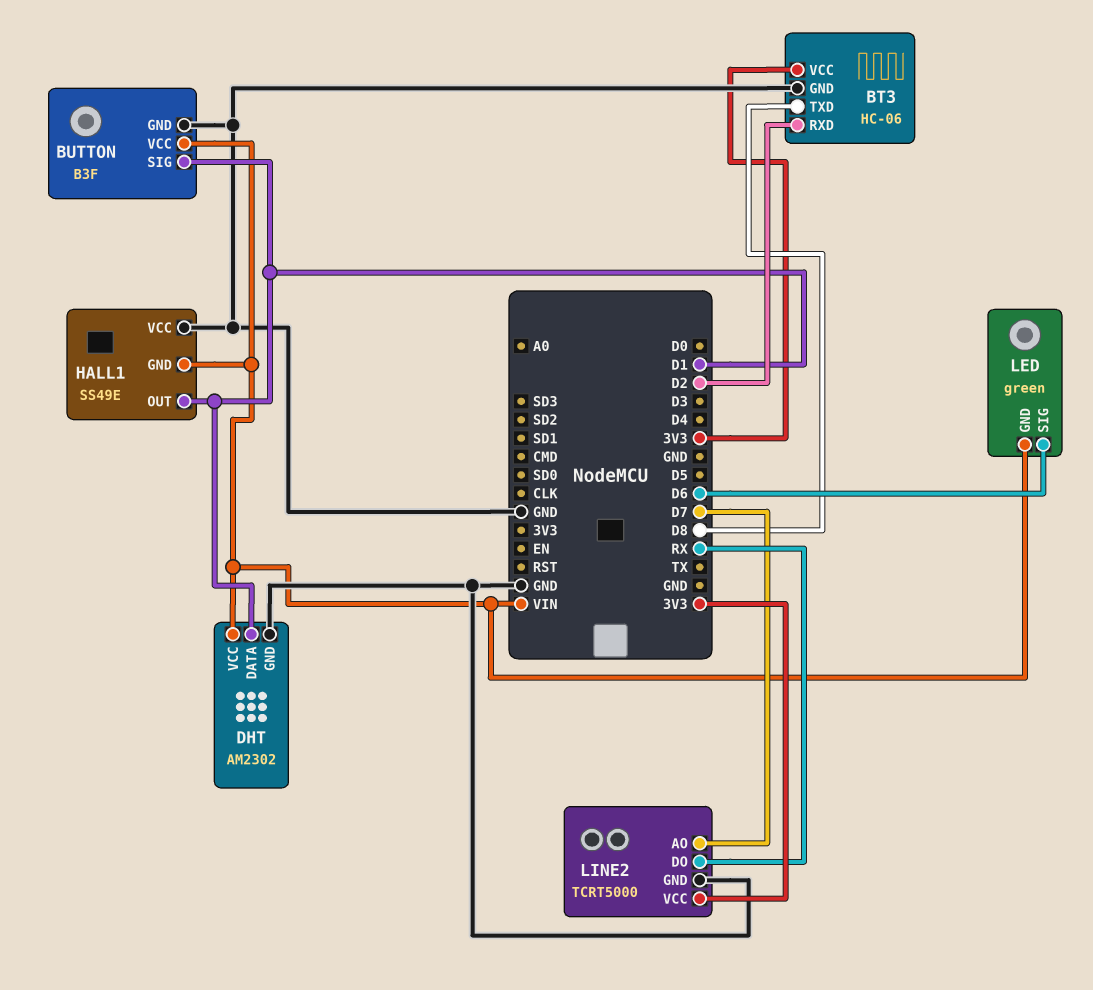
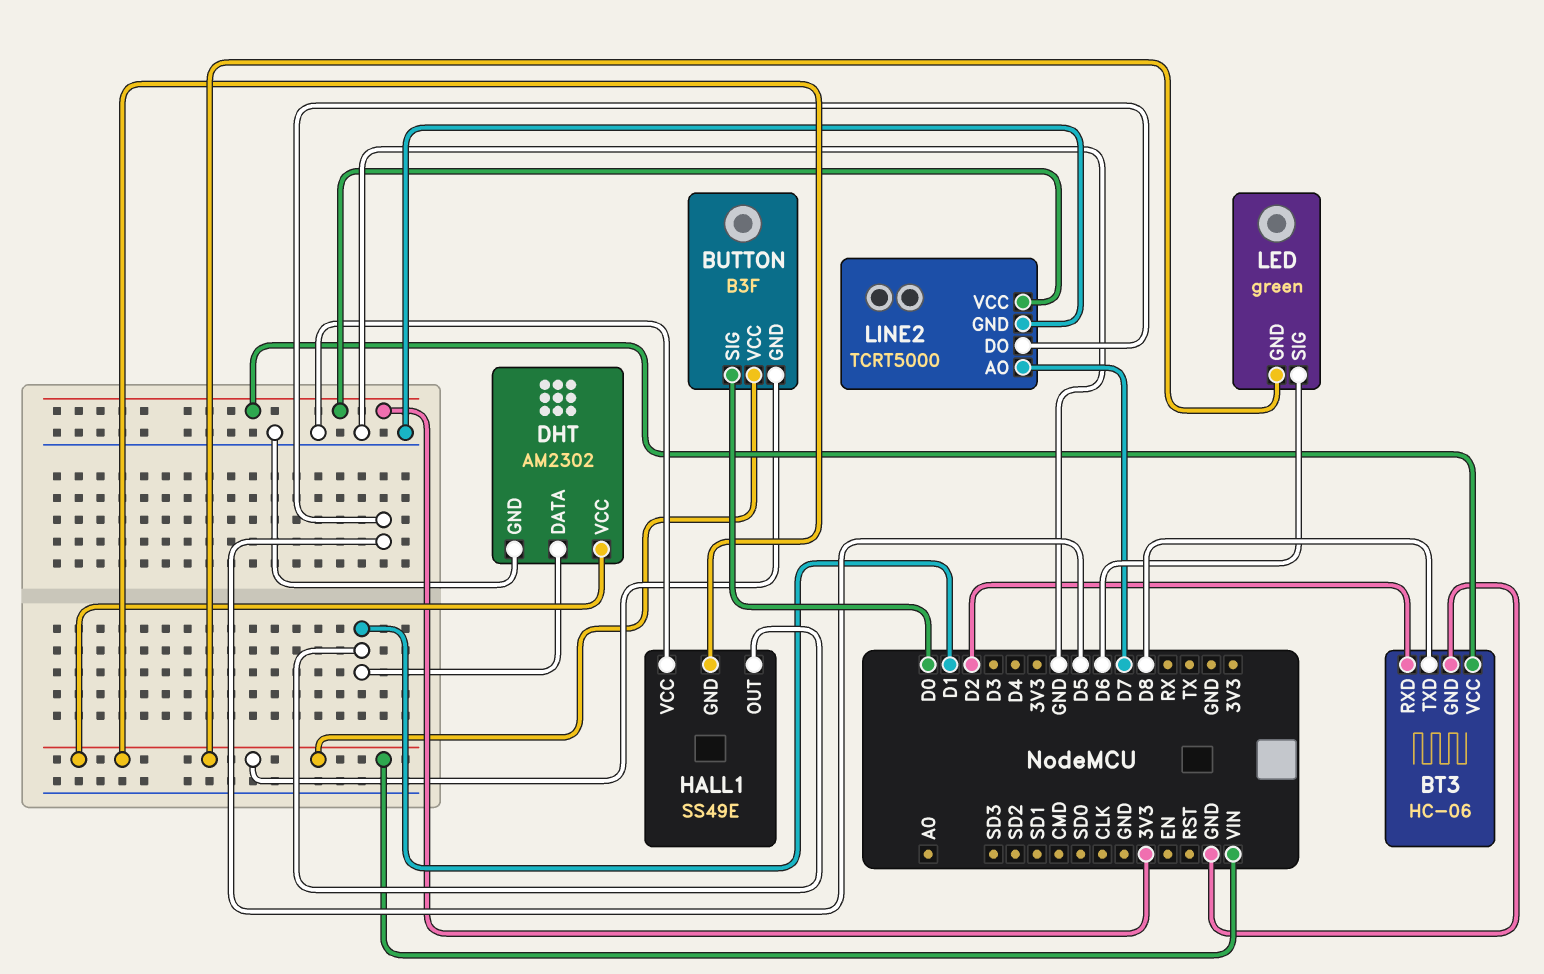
BUTTON pin GND: GND -> VIN
BUTTON pin SIG: D1 -> D0
LINE2 pin DO: RX -> D5

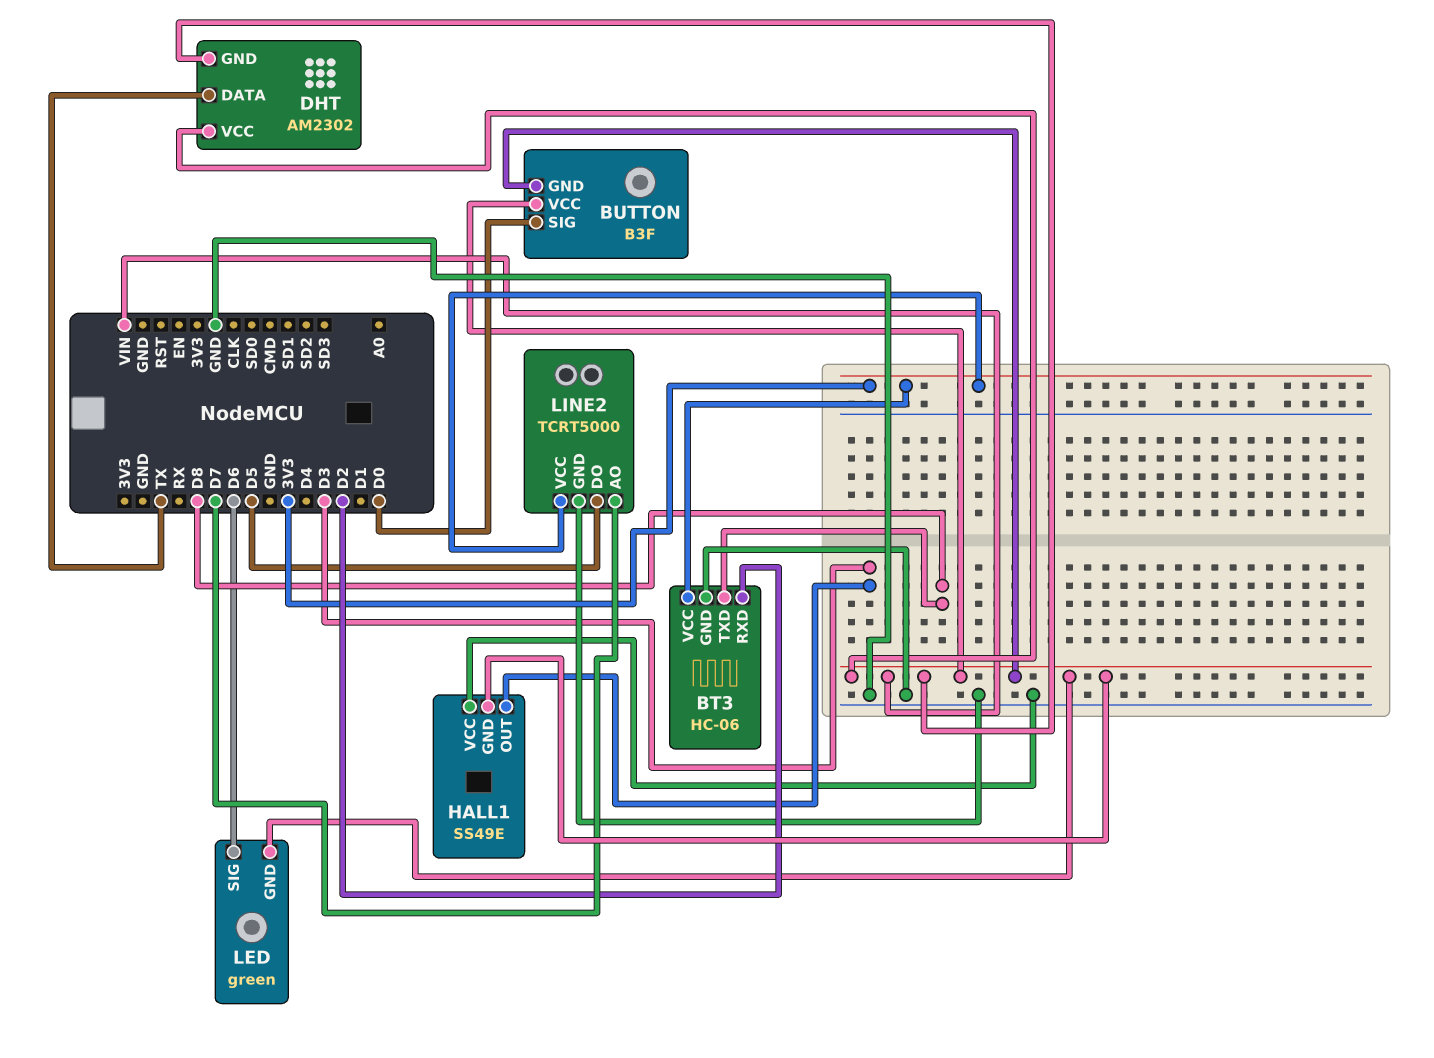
DHT pin DATA: D1 -> TX
DHT pin GND: GND -> VIN
HALL1 pin OUT: D1 -> D3

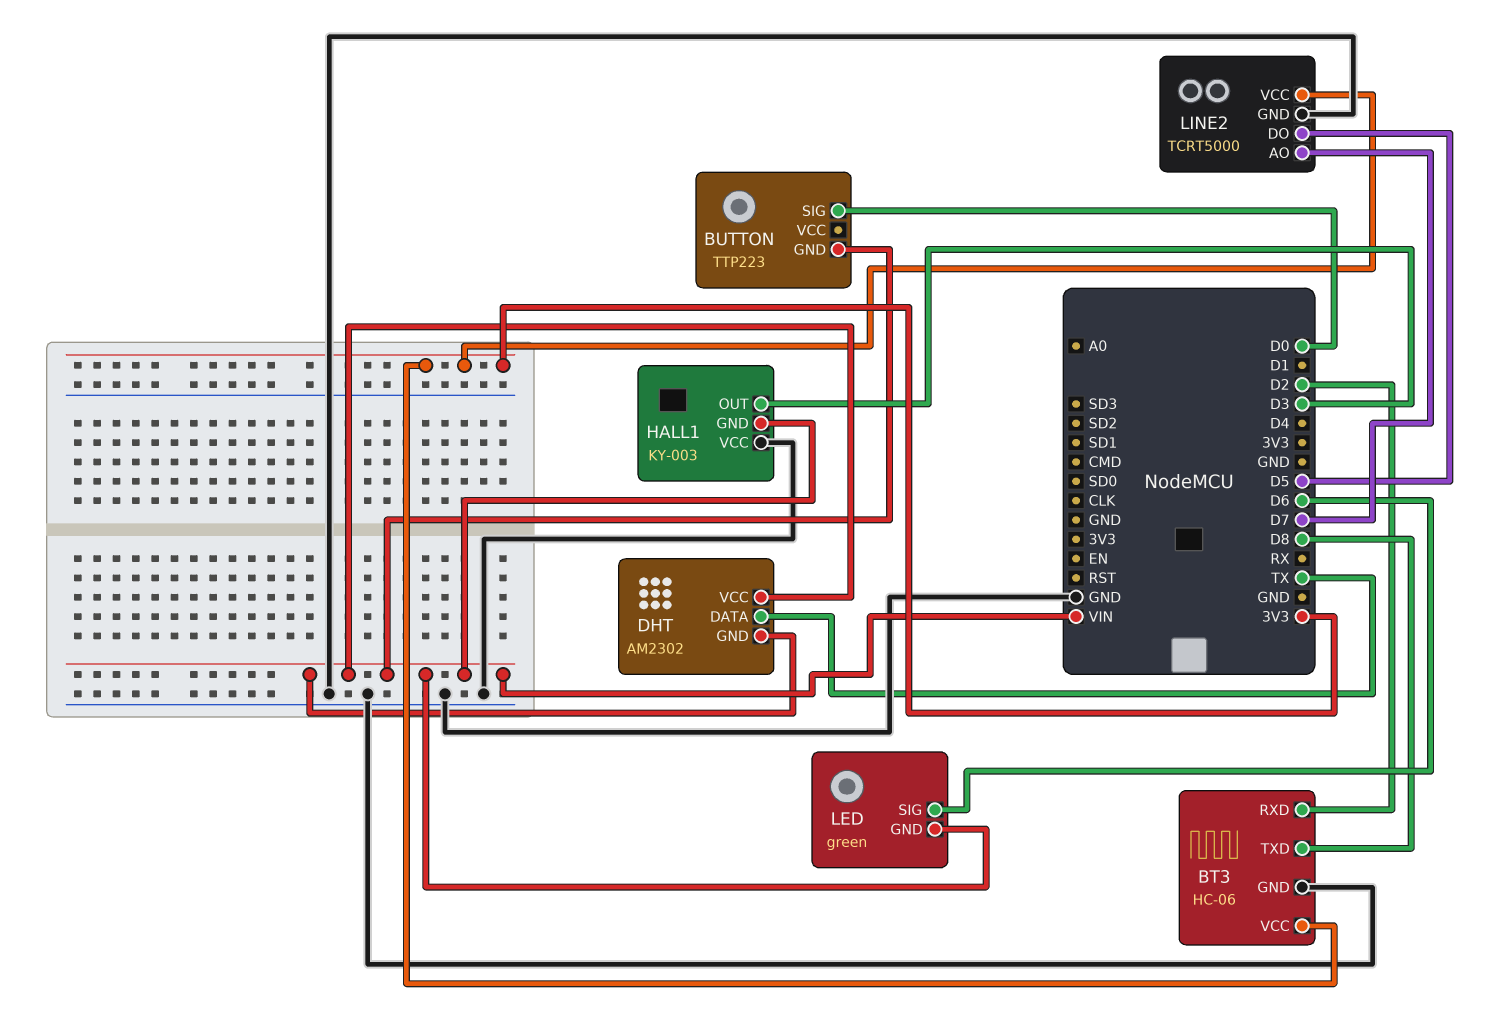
BUTTON: B3F -> TTP223
BUTTON pin VCC: VIN -> none
HALL1: SS49E -> KY-003

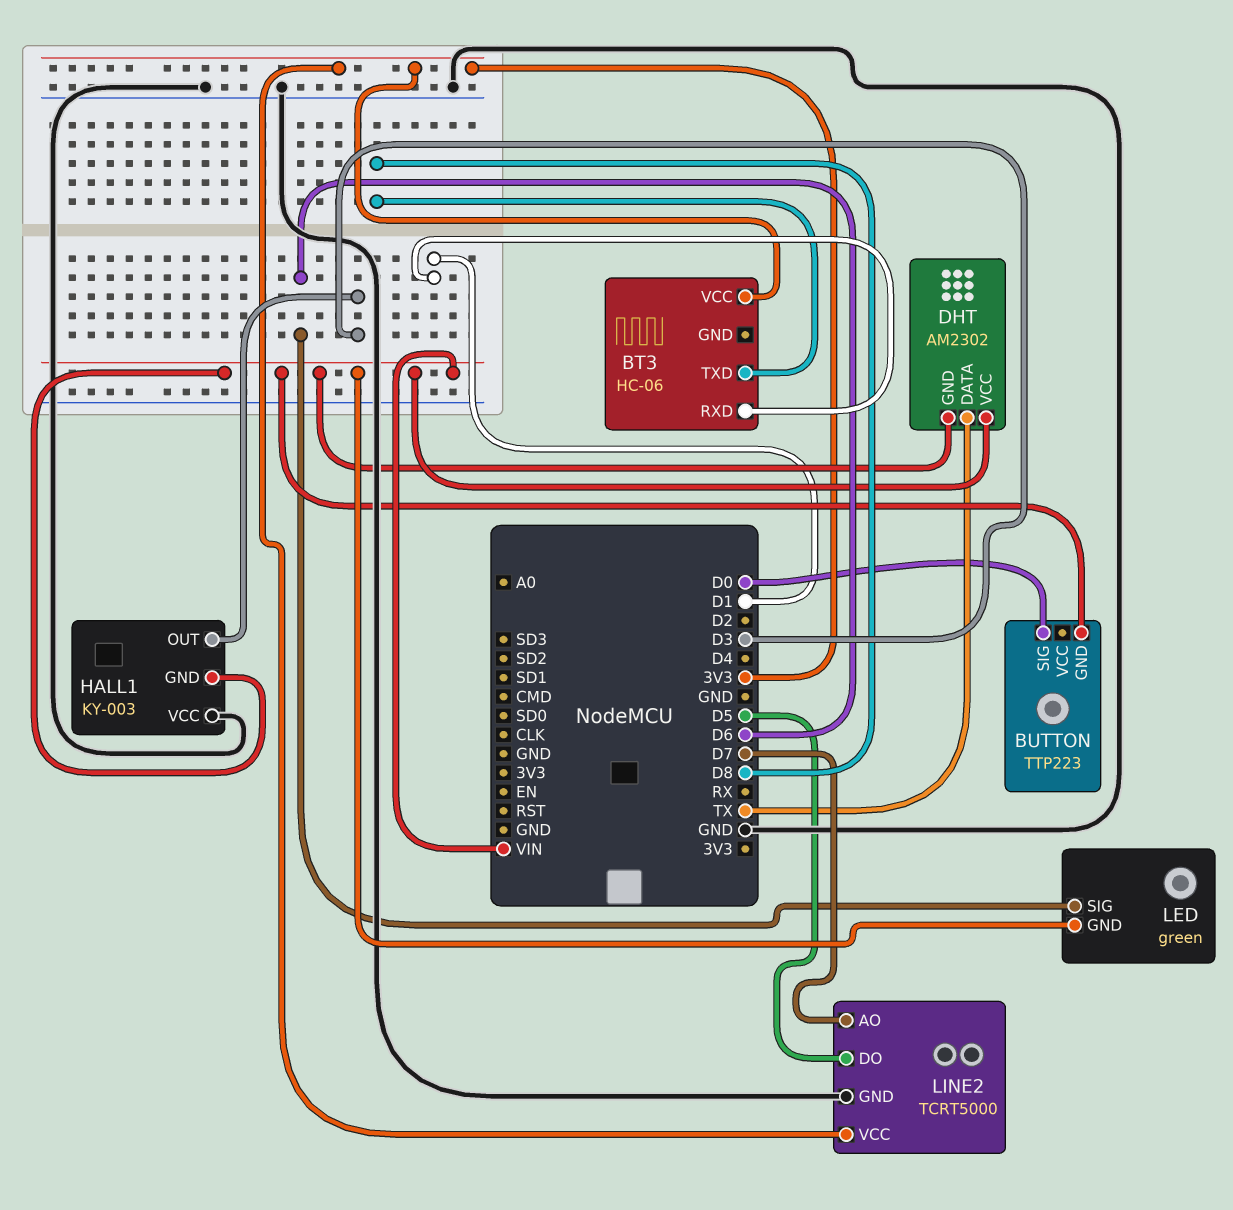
BT3 pin GND: GND -> none
BT3 pin RXD: D2 -> D1

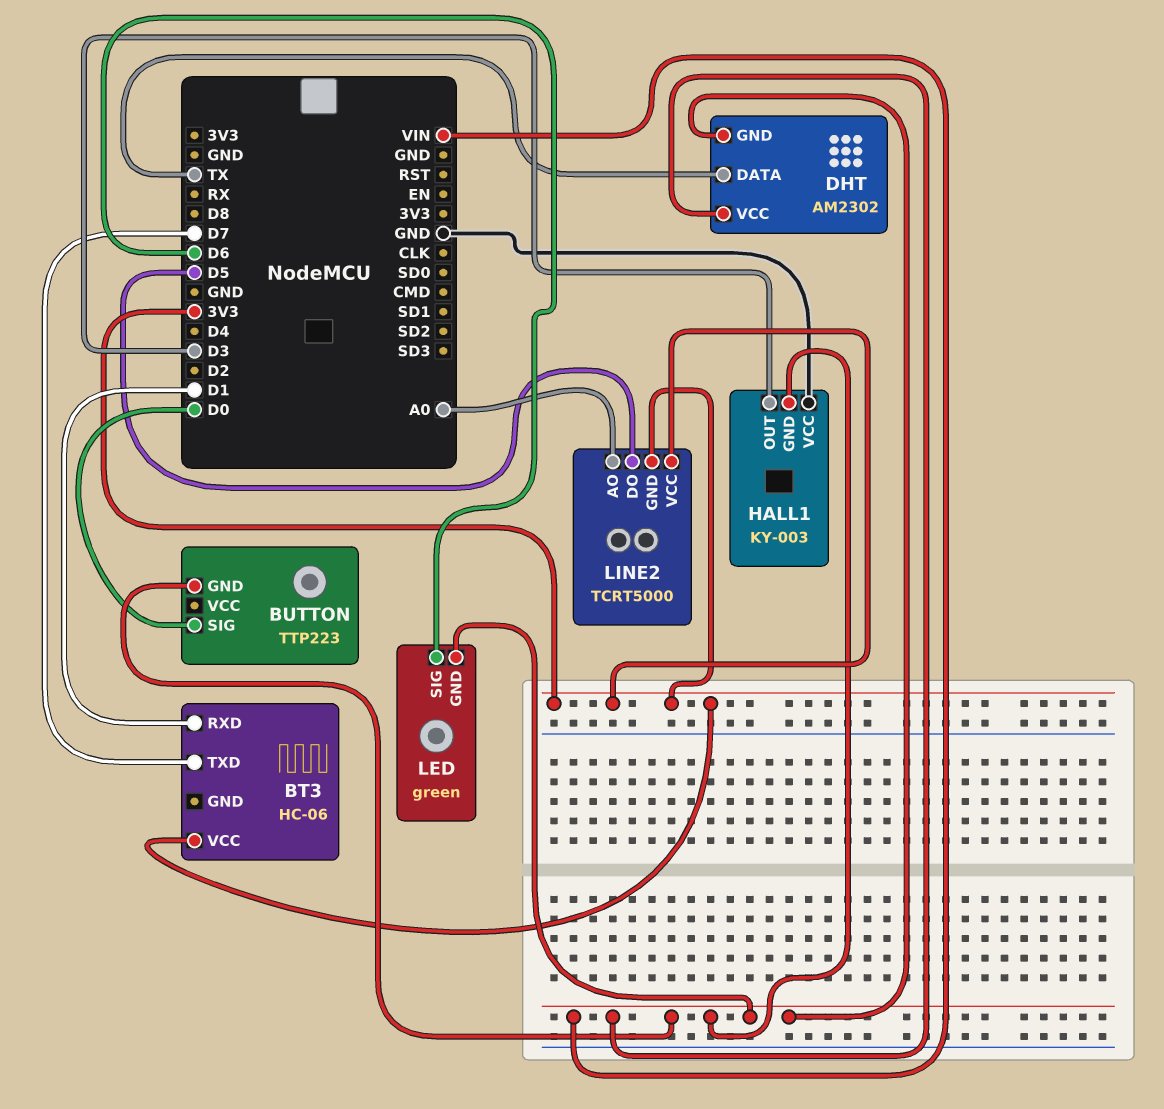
BT3 pin TXD: D8 -> D7
LINE2 pin AO: D7 -> A0
LINE2 pin GND: GND -> 3V3

